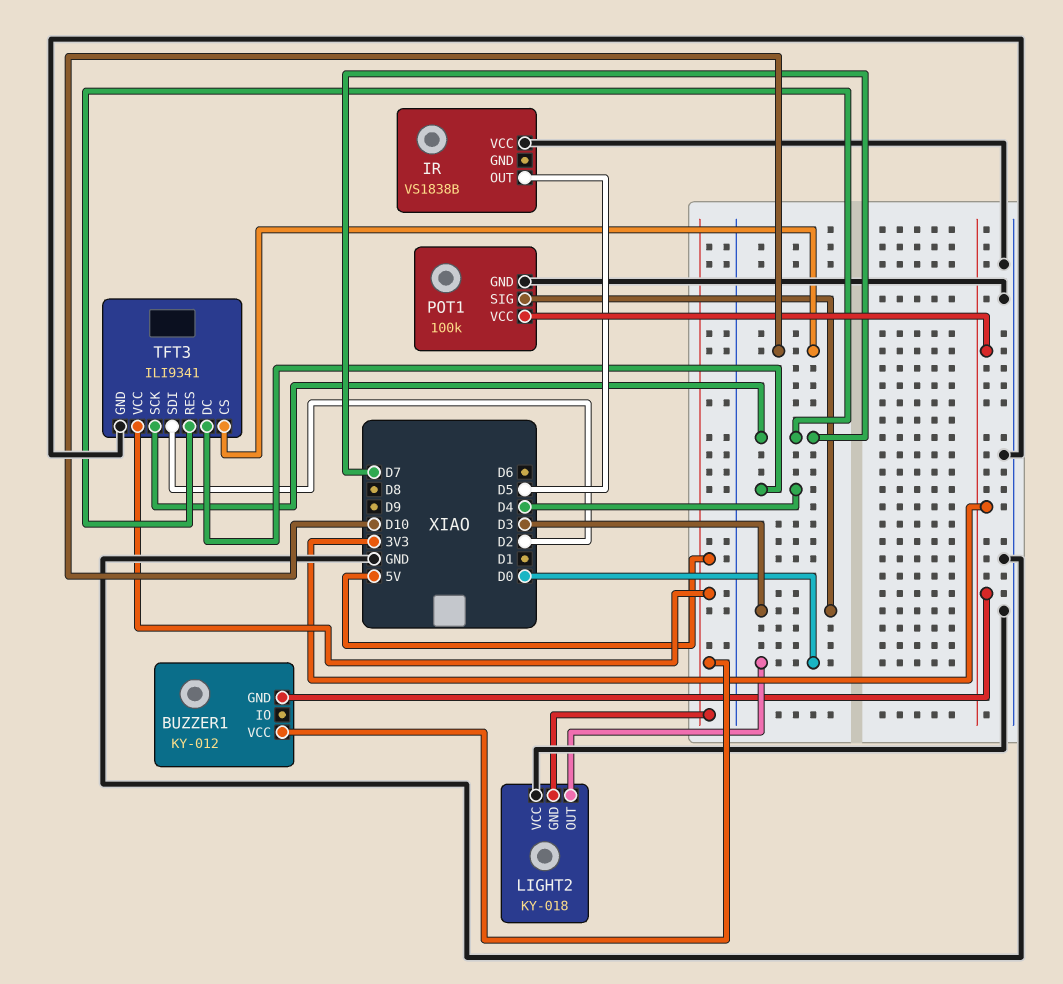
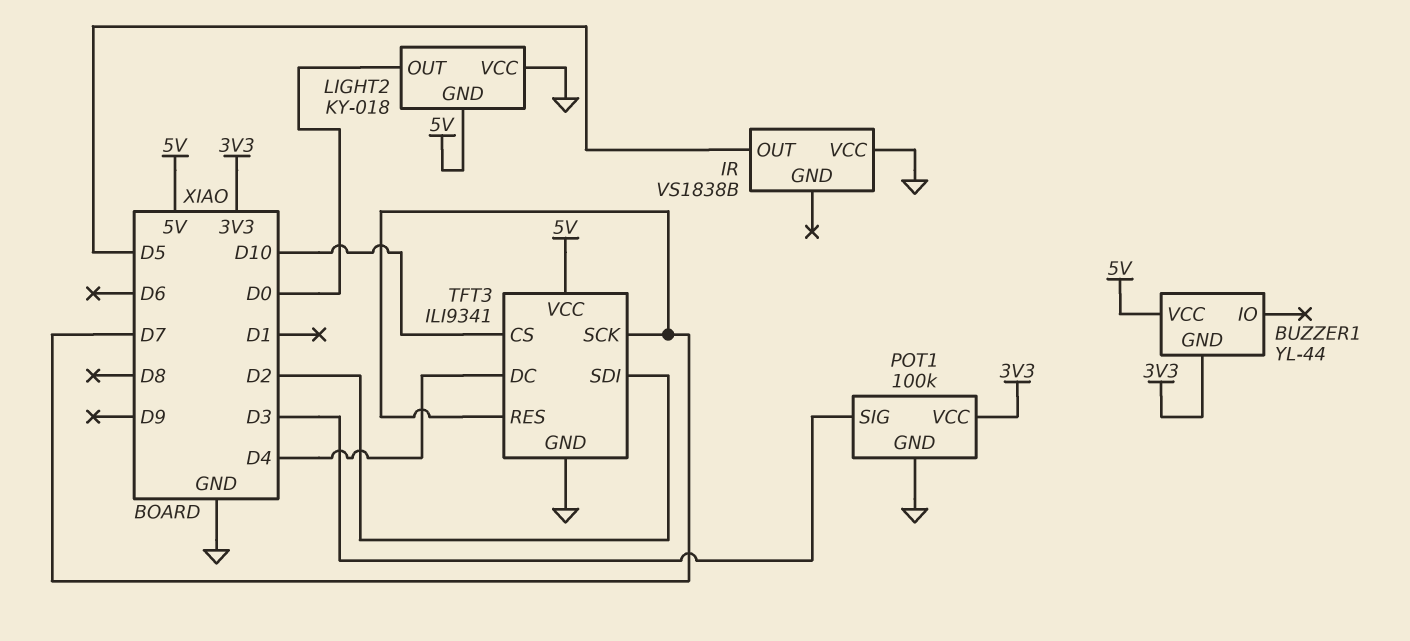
BUZZER1: KY-012 -> YL-44

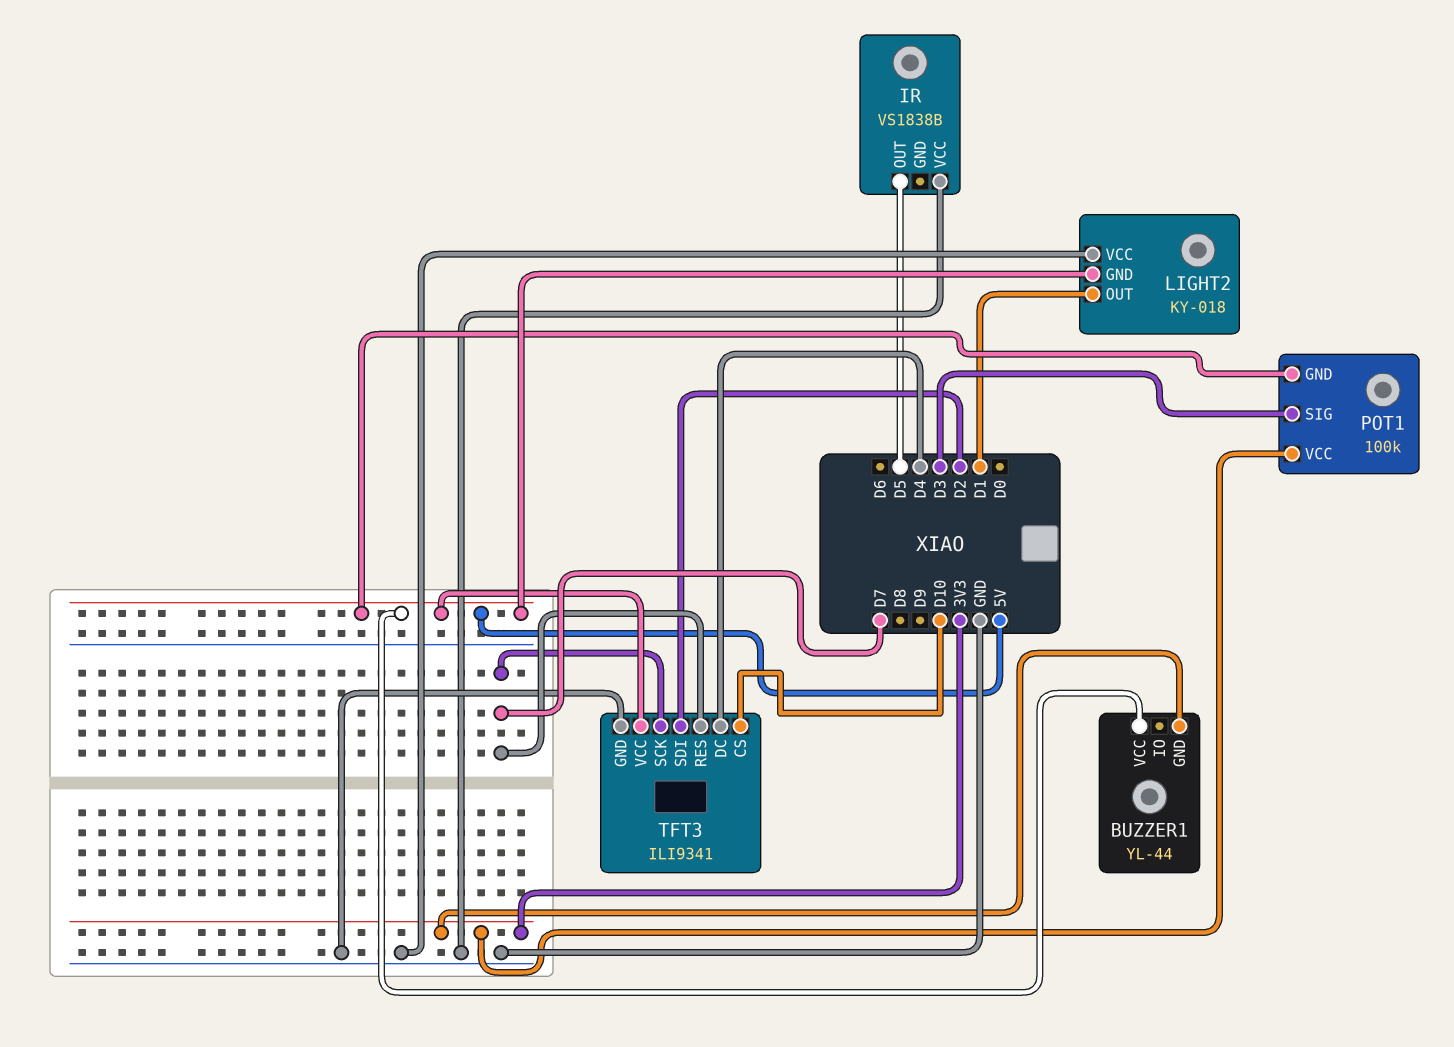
LIGHT2 pin OUT: D0 -> D1
POT1 pin GND: GND -> 5V

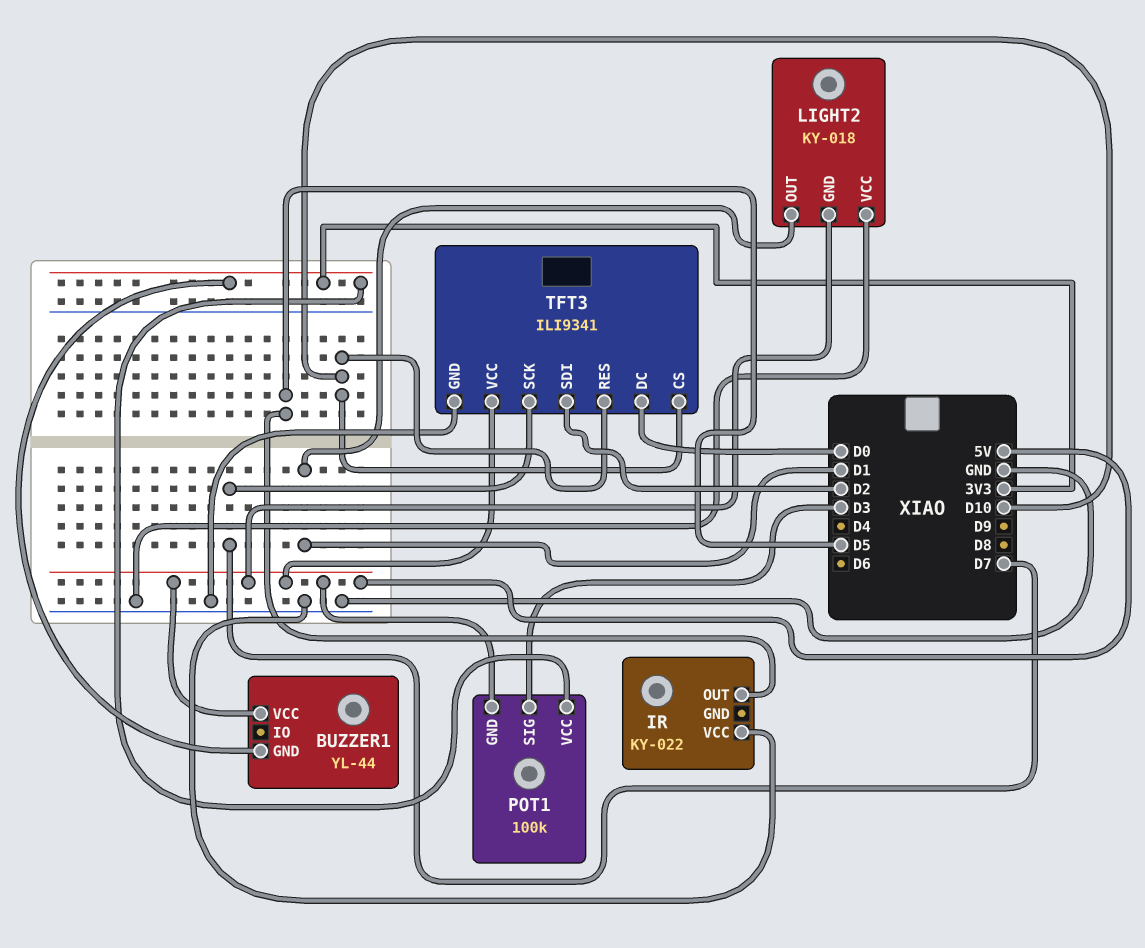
IR: VS1838B -> KY-022
TFT3 pin DC: D4 -> D0
TFT3 pin RES: D7 -> D10

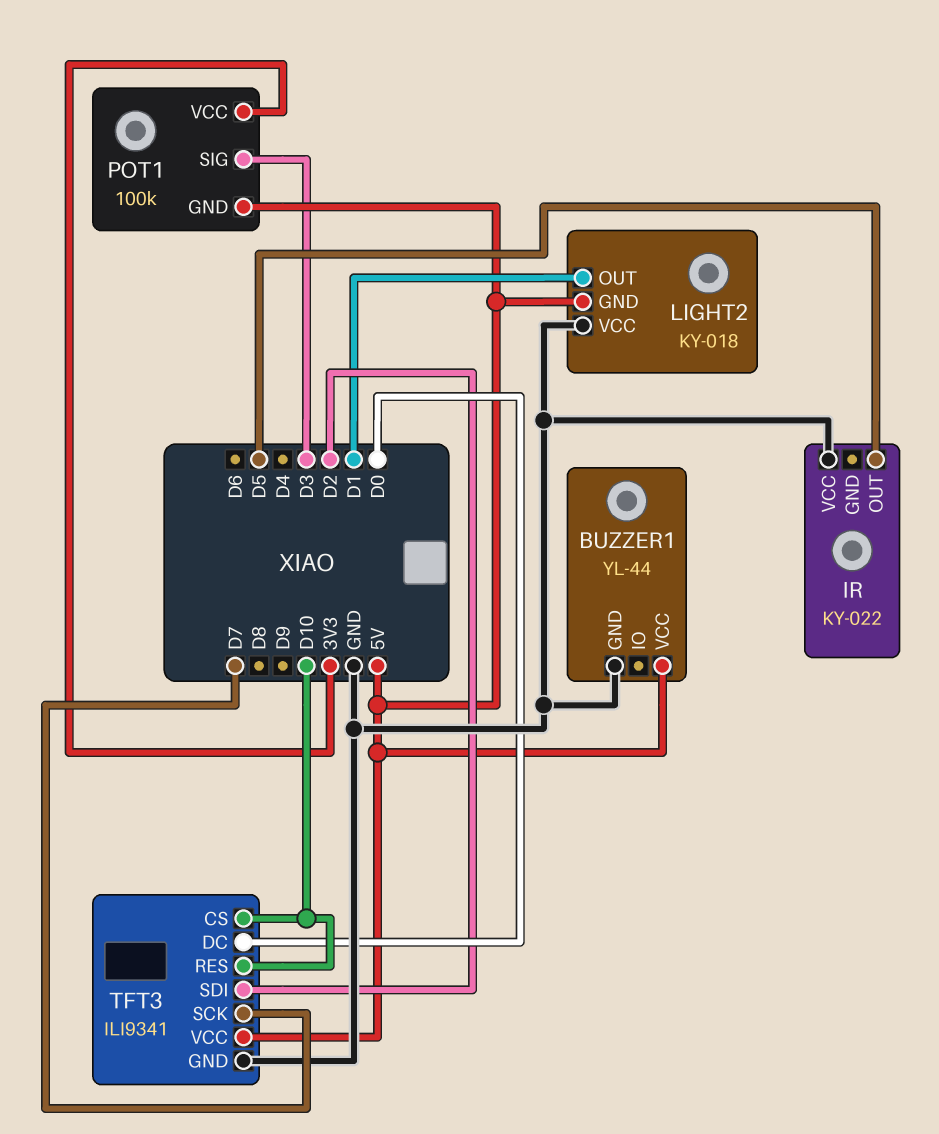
BUZZER1 pin GND: 3V3 -> GND

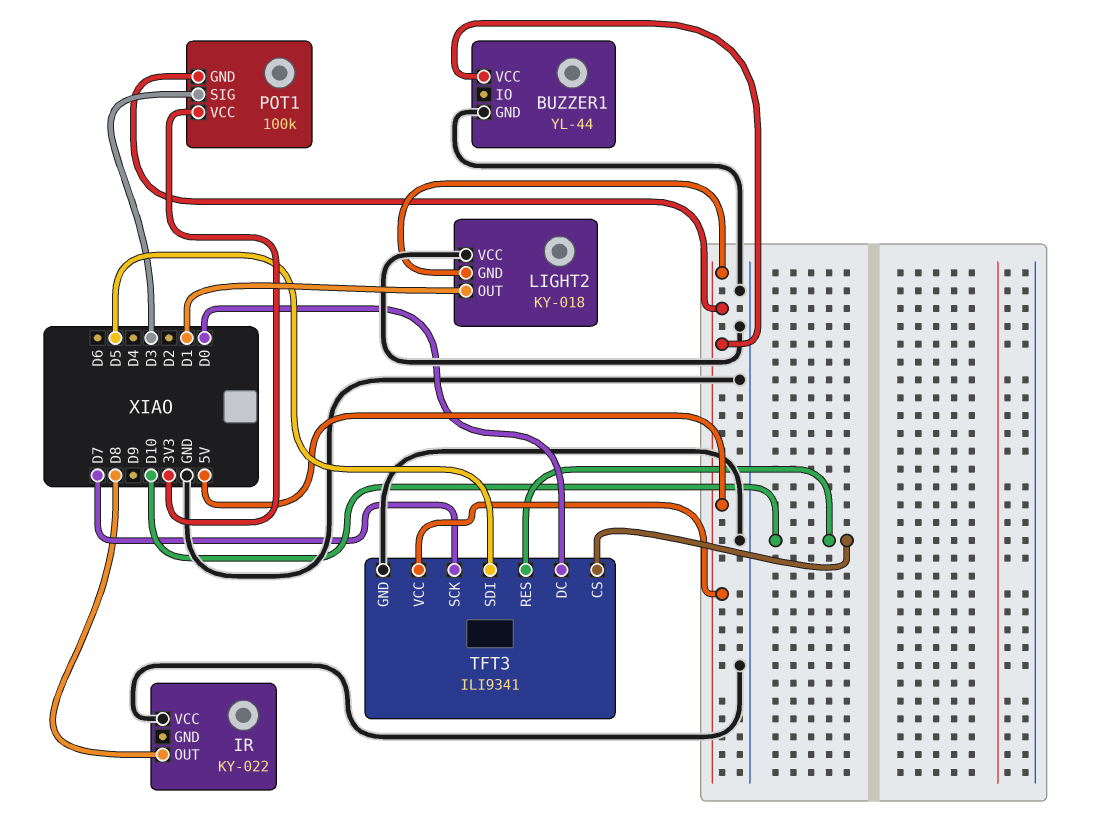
IR pin OUT: D5 -> D8
TFT3 pin SDI: D2 -> D5

